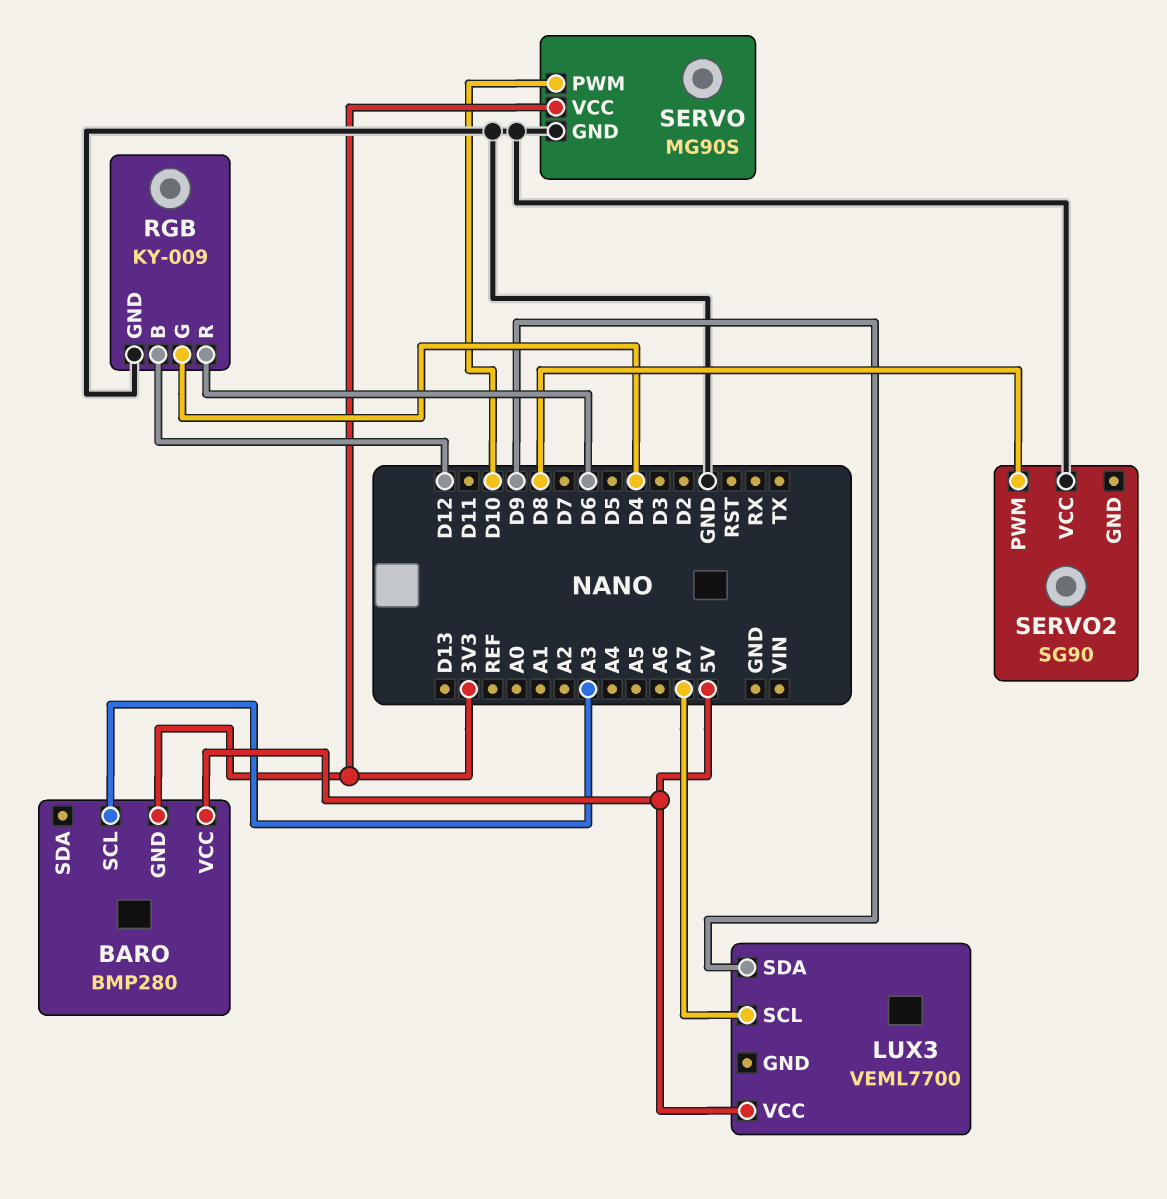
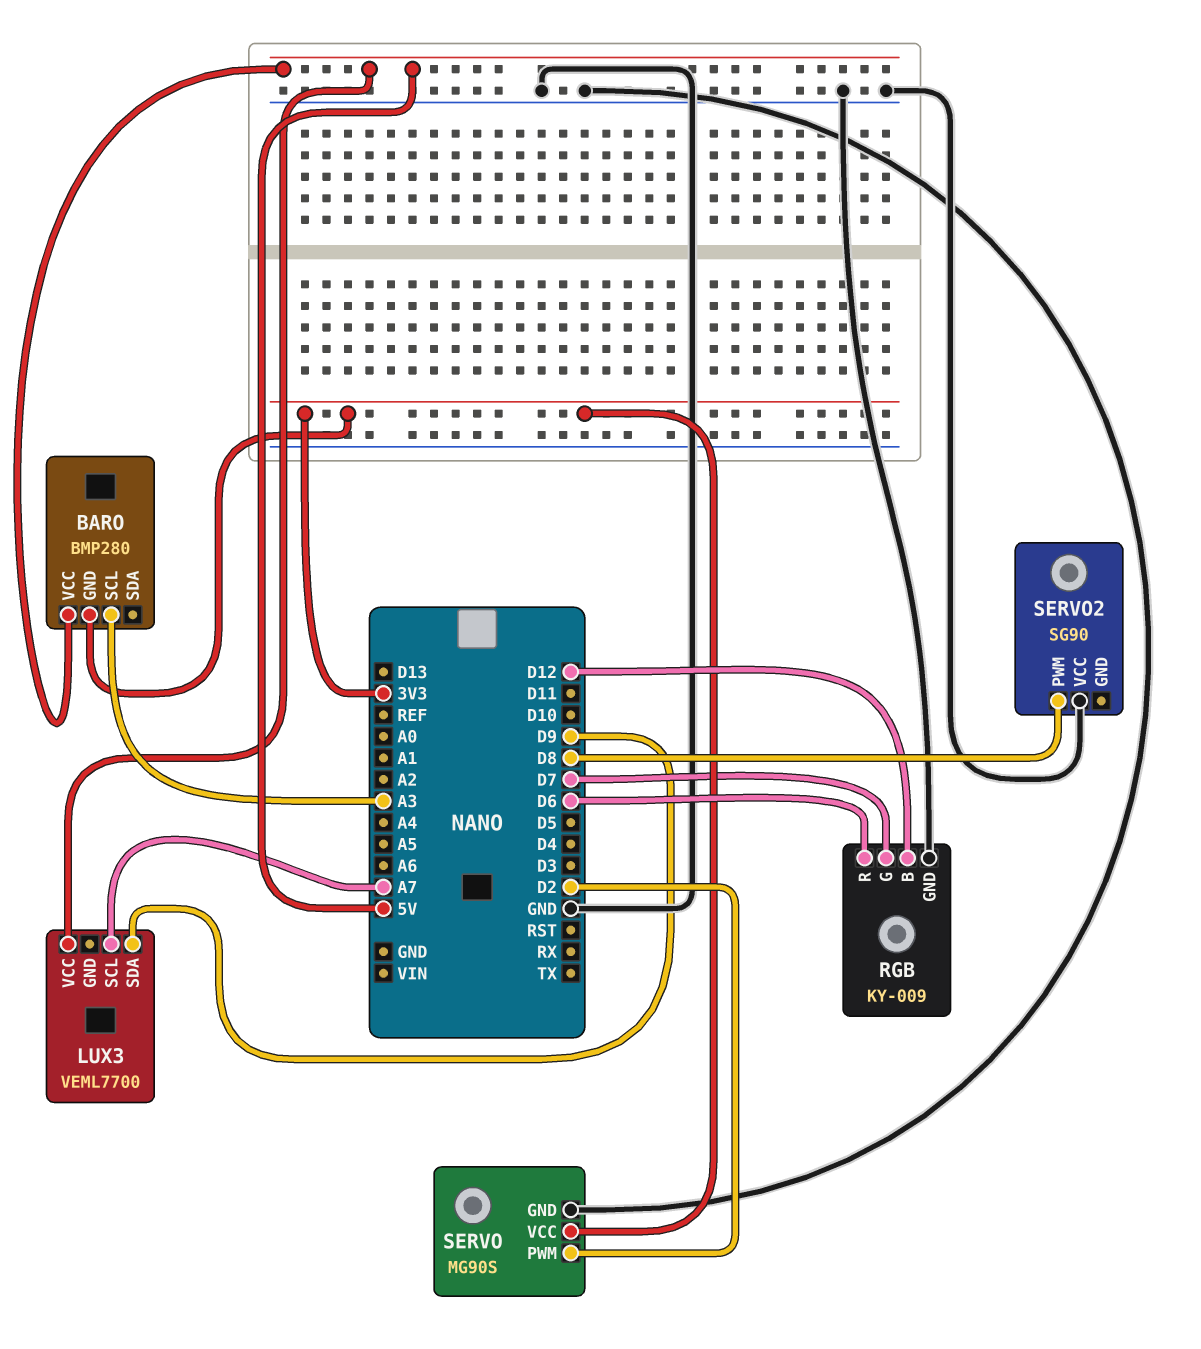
RGB pin G: D4 -> D7
SERVO pin PWM: D10 -> D2

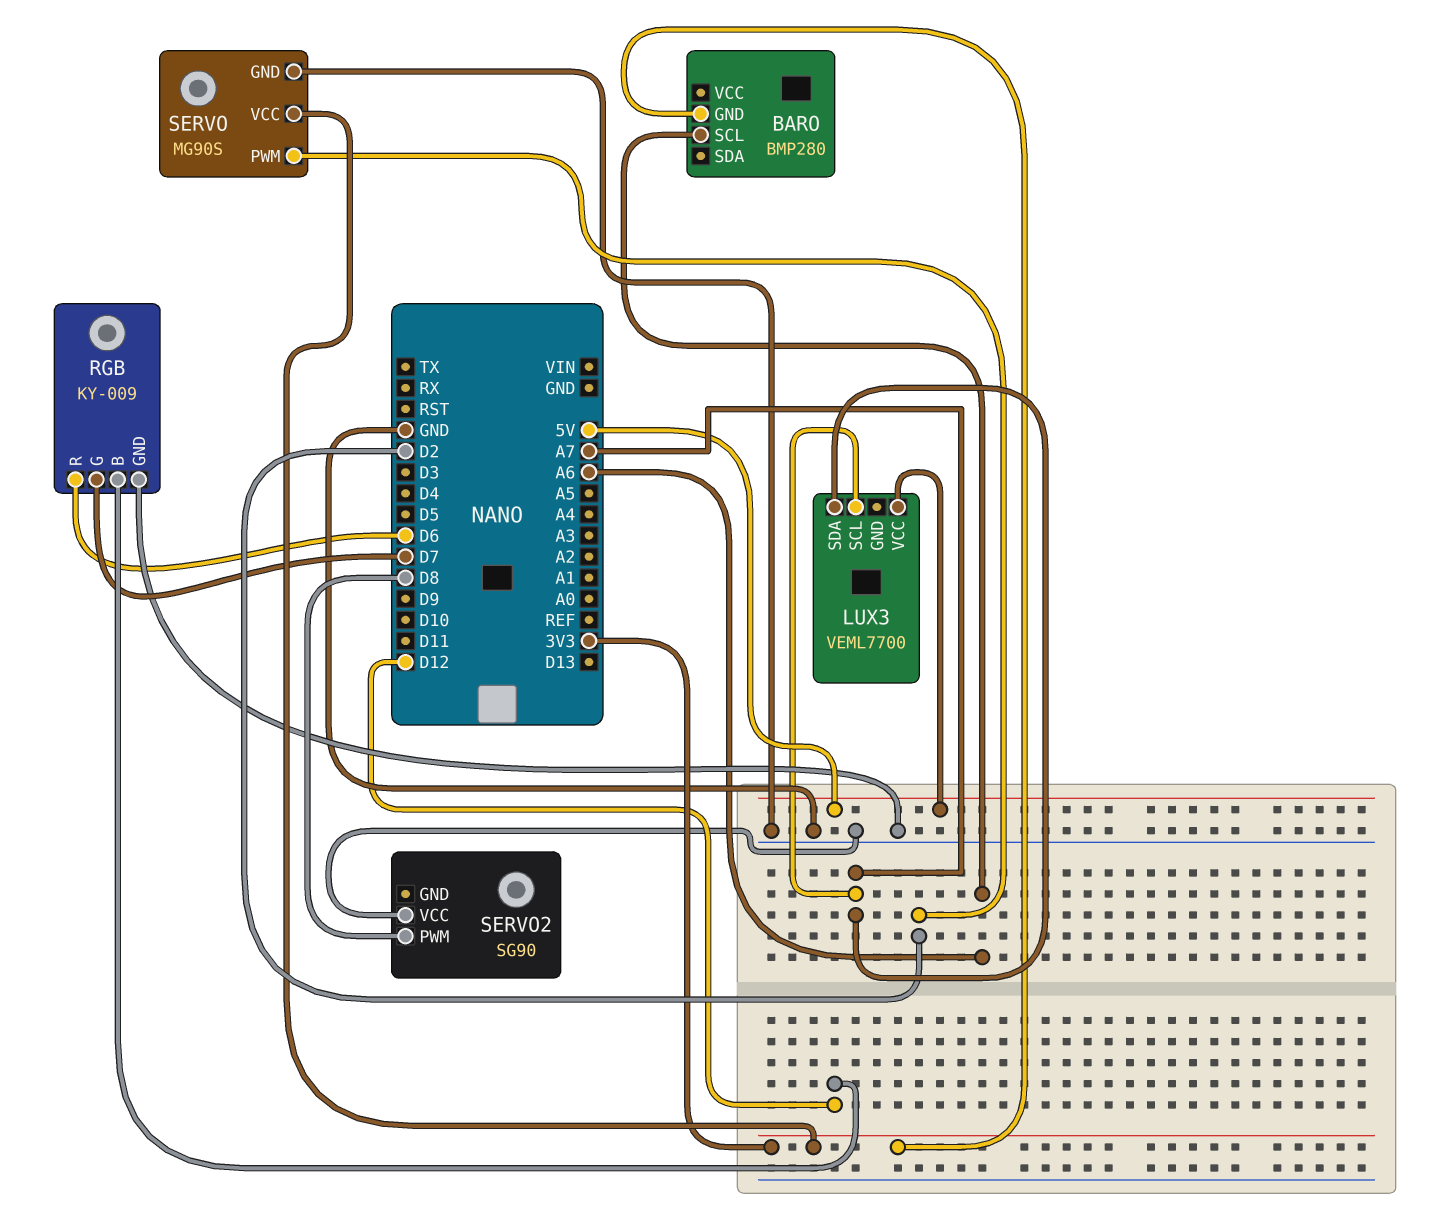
BARO pin SCL: A3 -> A6
BARO pin VCC: 5V -> none
LUX3 pin SDA: D9 -> A7

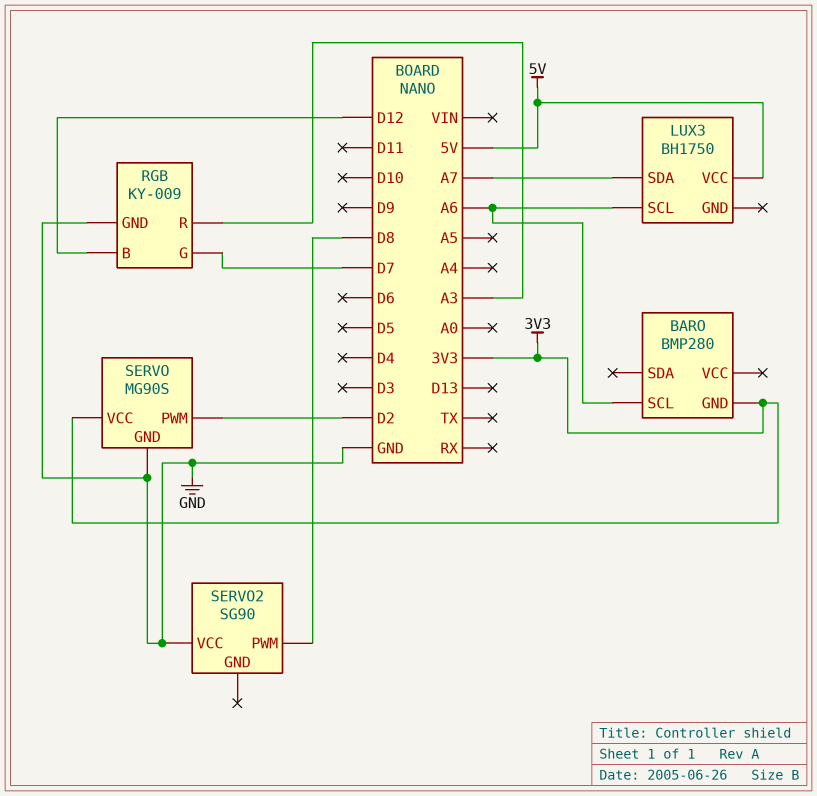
LUX3: VEML7700 -> BH1750
LUX3 pin SCL: A7 -> A6
RGB pin R: D6 -> A3

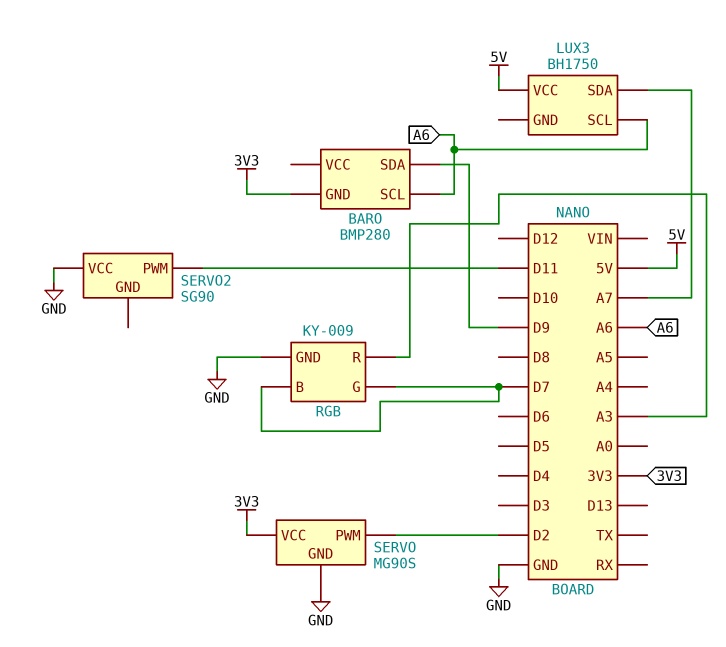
BARO pin SDA: none -> D9
RGB pin B: D12 -> D7
SERVO2 pin PWM: D8 -> D11

